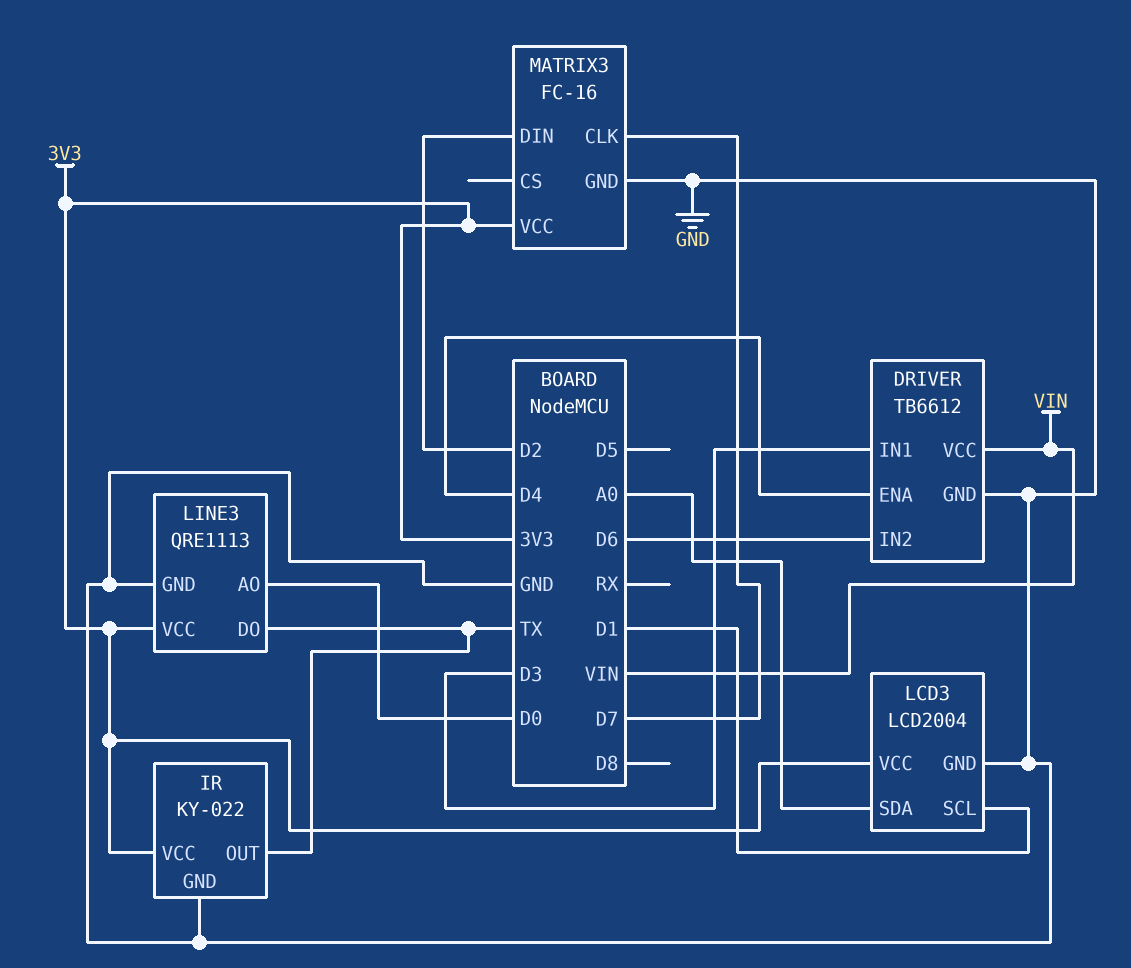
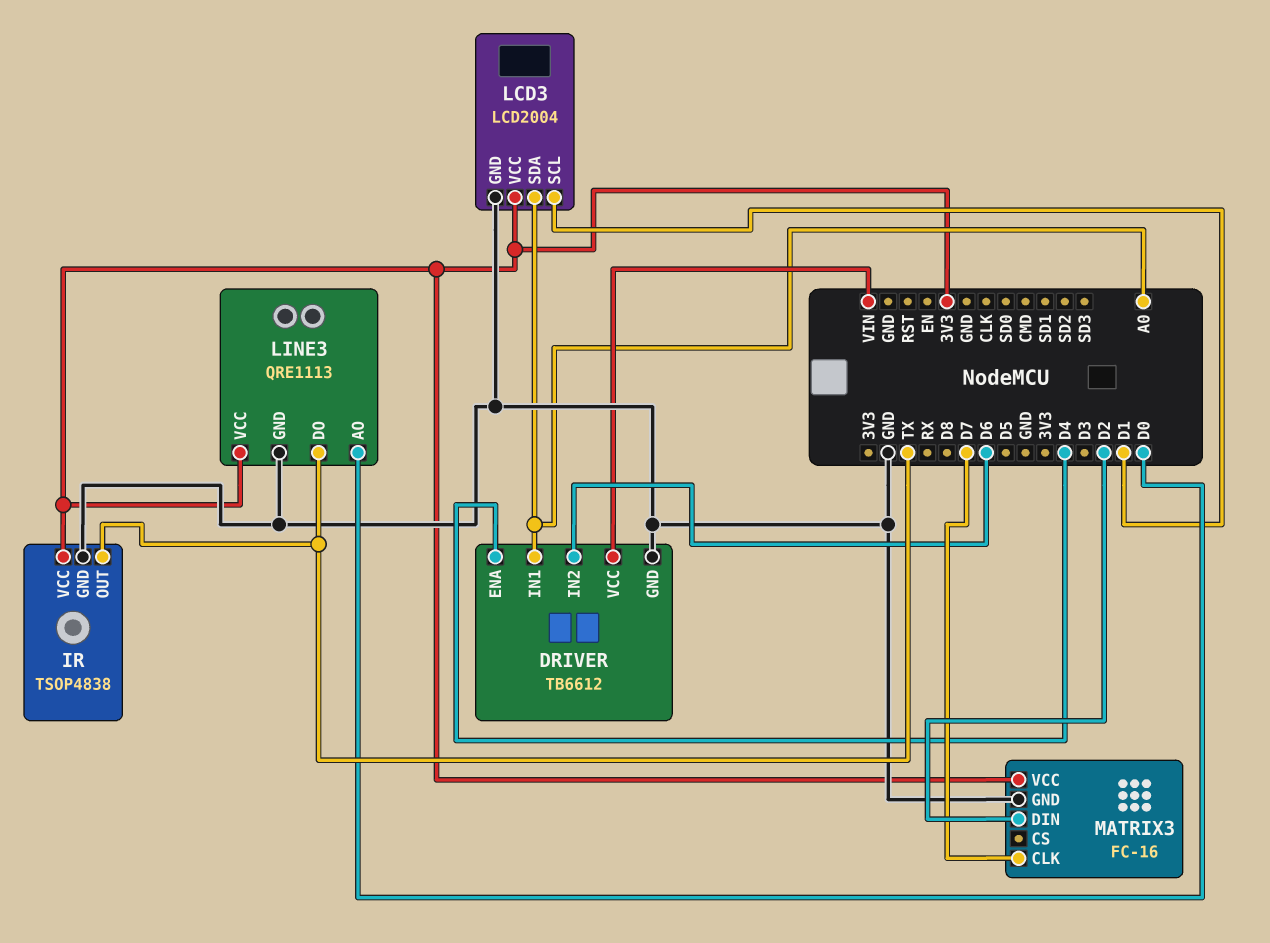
DRIVER pin IN1: D3 -> A0
IR: KY-022 -> TSOP4838

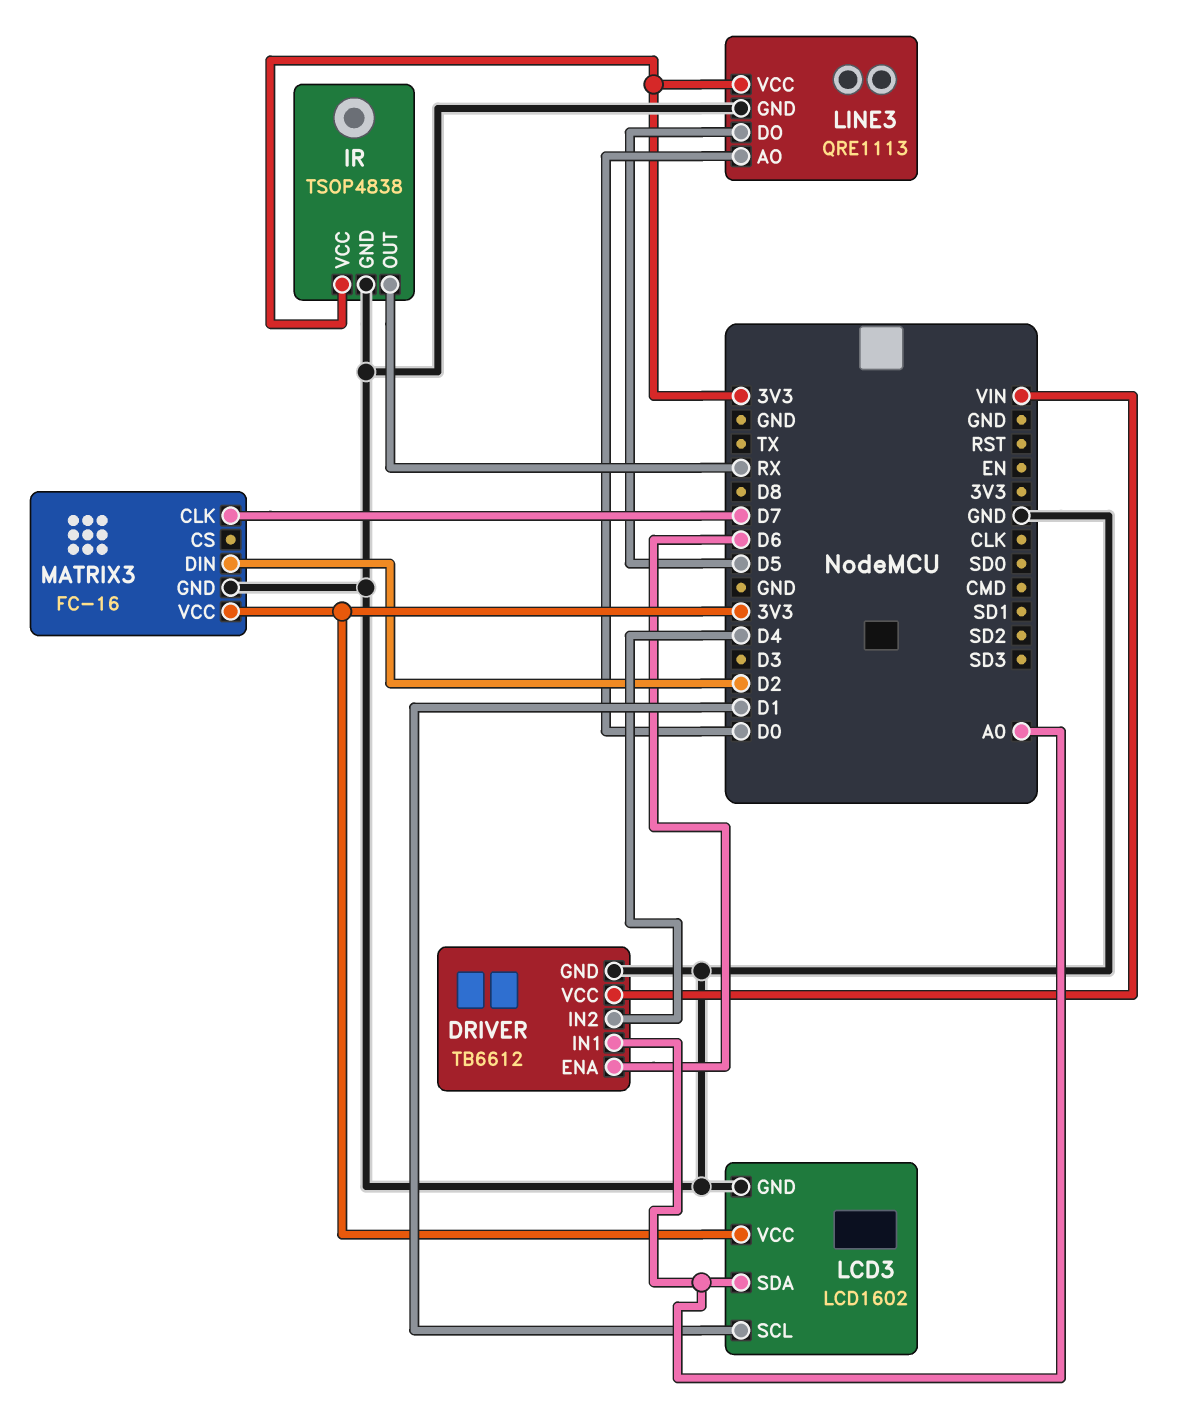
DRIVER pin ENA: D4 -> D6
DRIVER pin IN2: D6 -> D4
IR pin OUT: TX -> RX
LCD3: LCD2004 -> LCD1602
LINE3 pin DO: TX -> D5

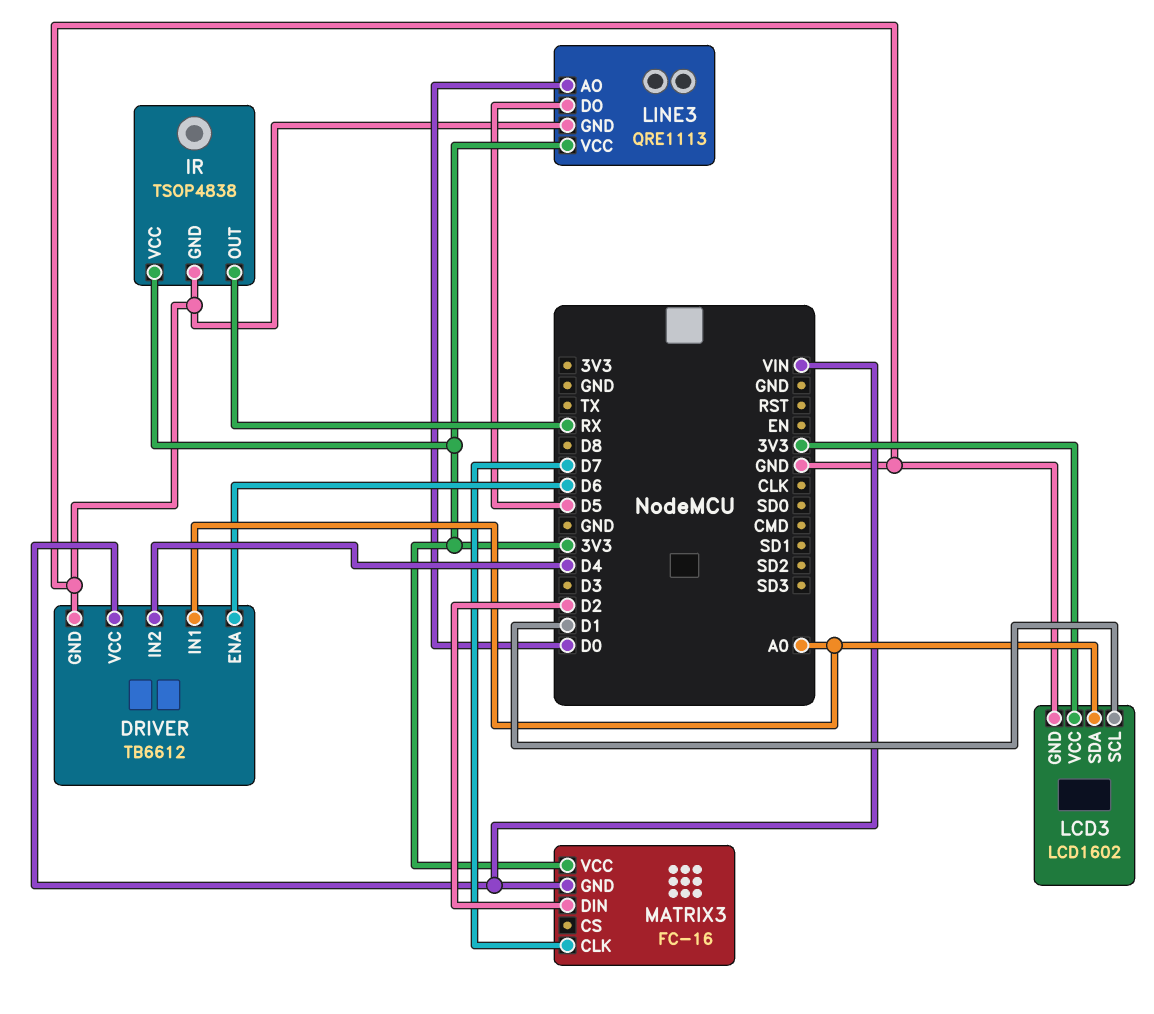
MATRIX3 pin GND: GND -> VIN

